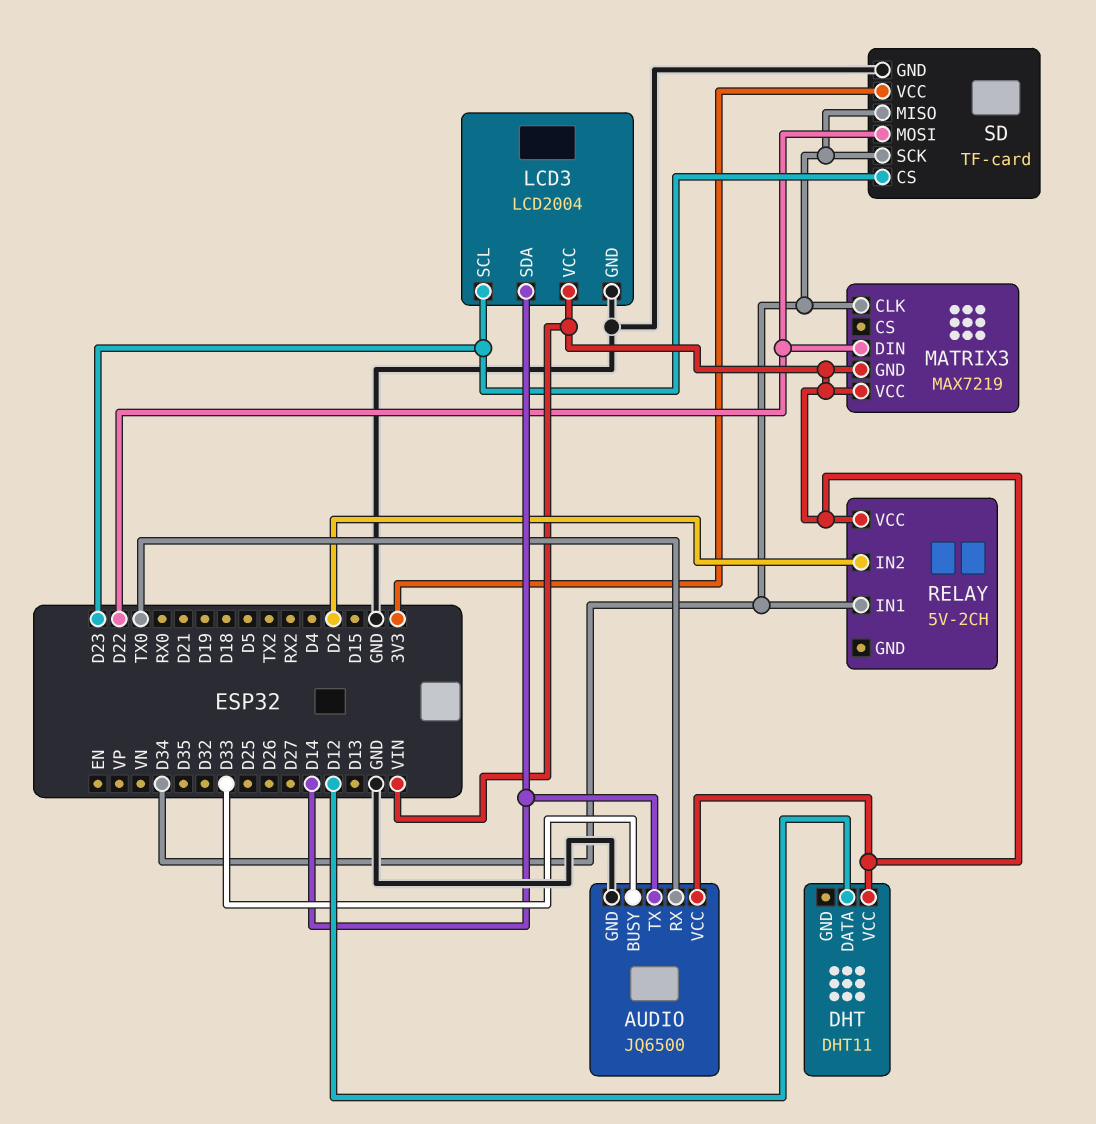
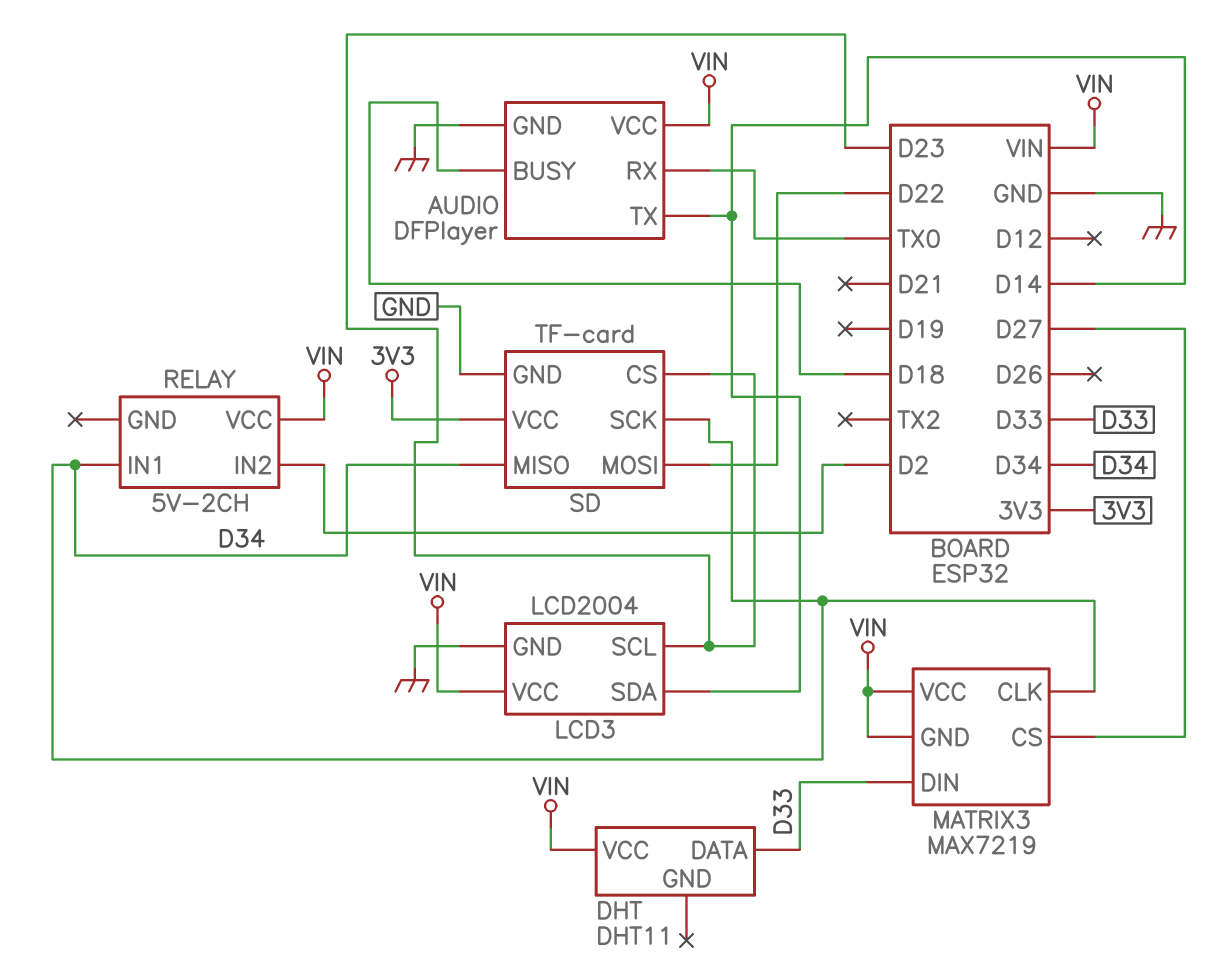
AUDIO: JQ6500 -> DFPlayer
AUDIO pin BUSY: D33 -> D18
DHT pin DATA: D12 -> D33
MATRIX3 pin CS: none -> D27
MATRIX3 pin DIN: D22 -> D33

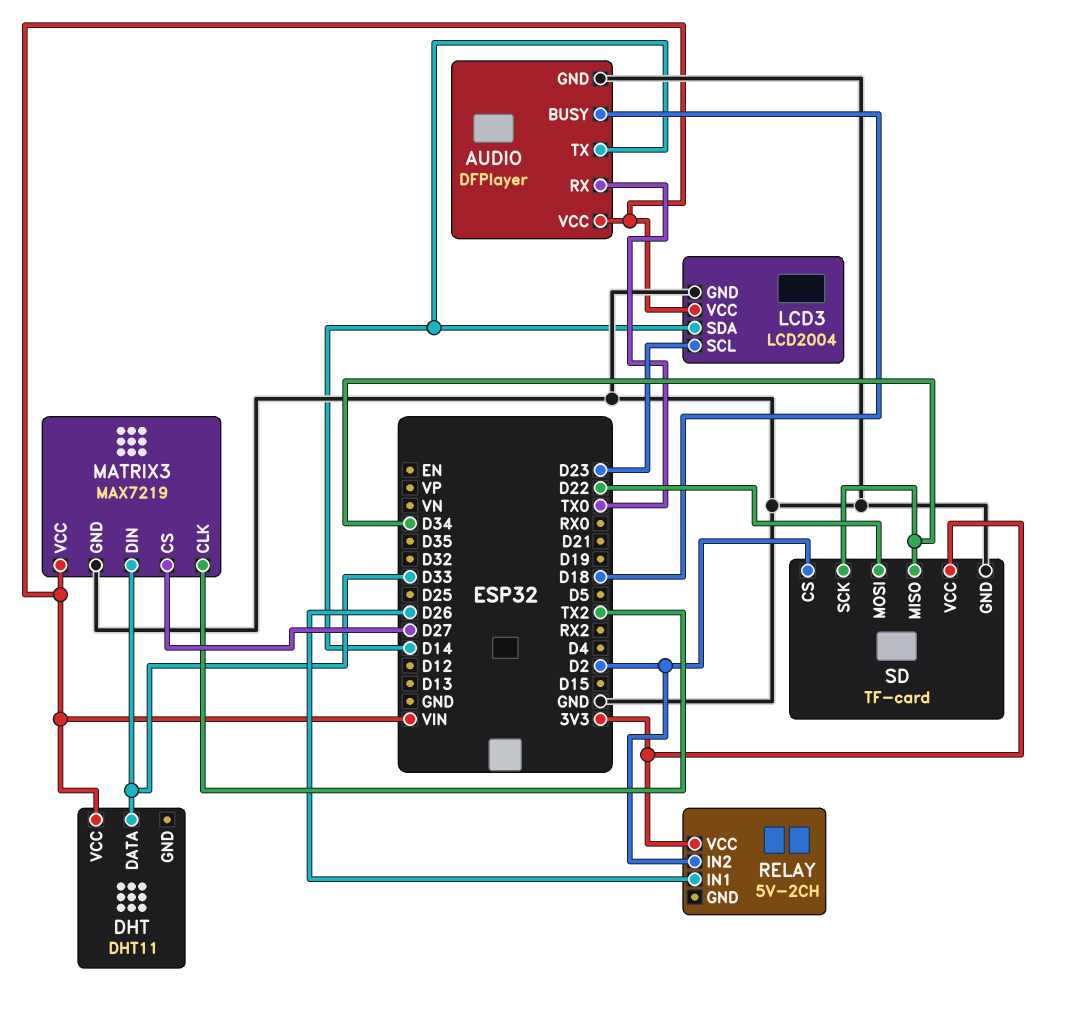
MATRIX3 pin CLK: D34 -> TX2
MATRIX3 pin GND: VIN -> GND
RELAY pin IN1: D34 -> D26
RELAY pin VCC: VIN -> 3V3
SD pin CS: D23 -> D2

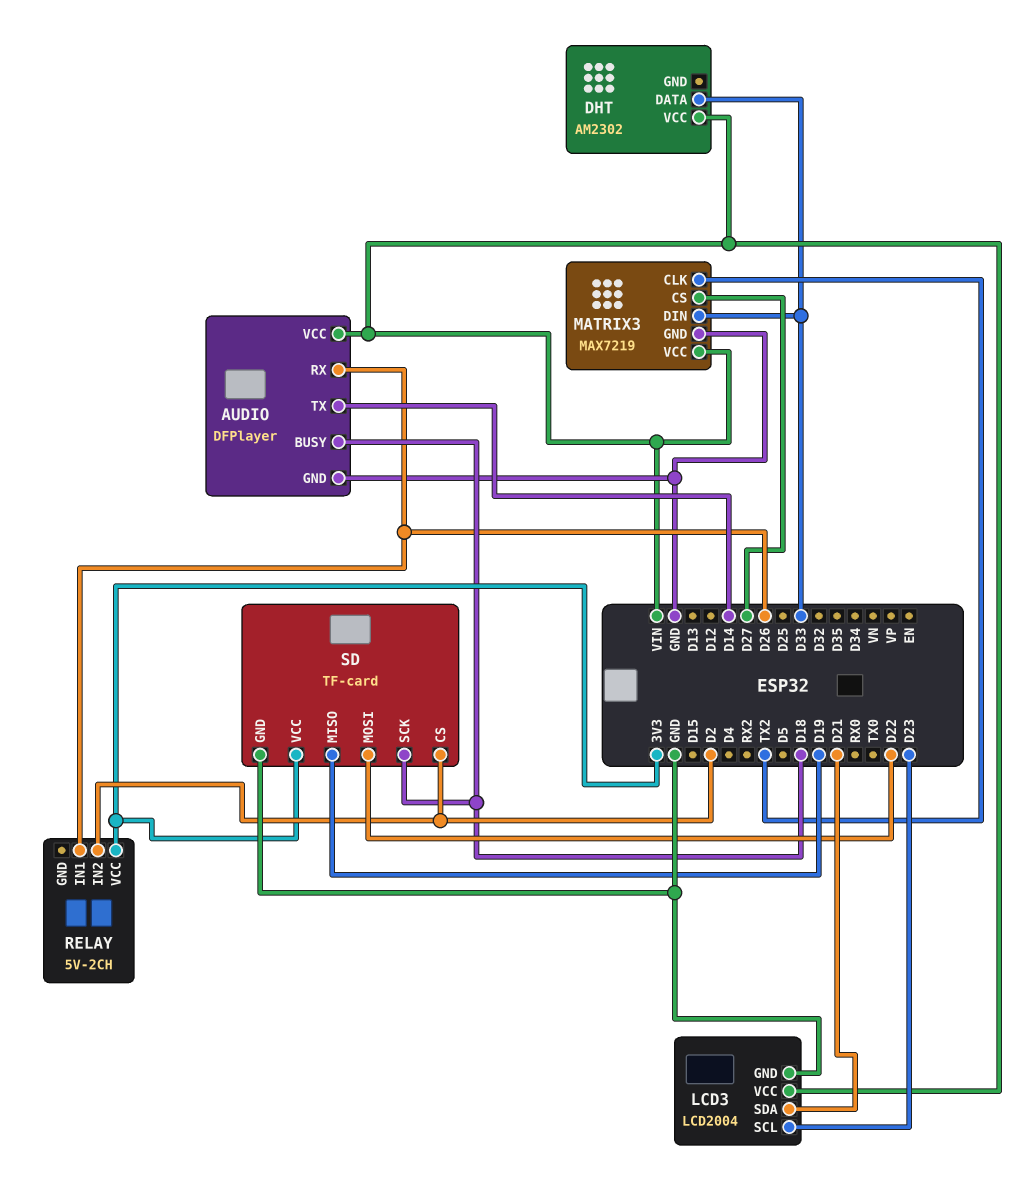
AUDIO pin RX: TX0 -> D26
DHT: DHT11 -> AM2302
LCD3 pin SDA: D14 -> D21
SD pin MISO: D34 -> D19
SD pin SCK: D34 -> D18

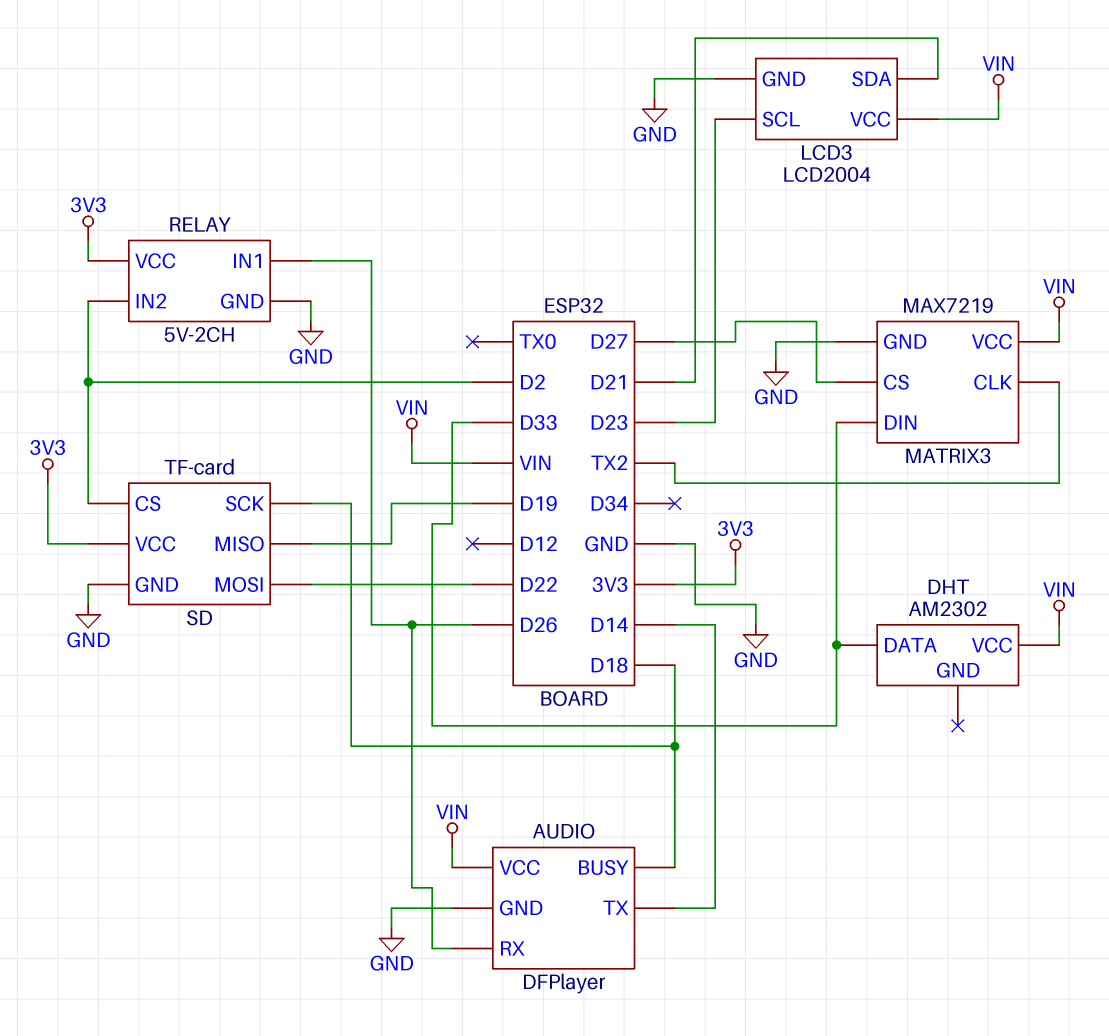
RELAY pin GND: none -> GND

